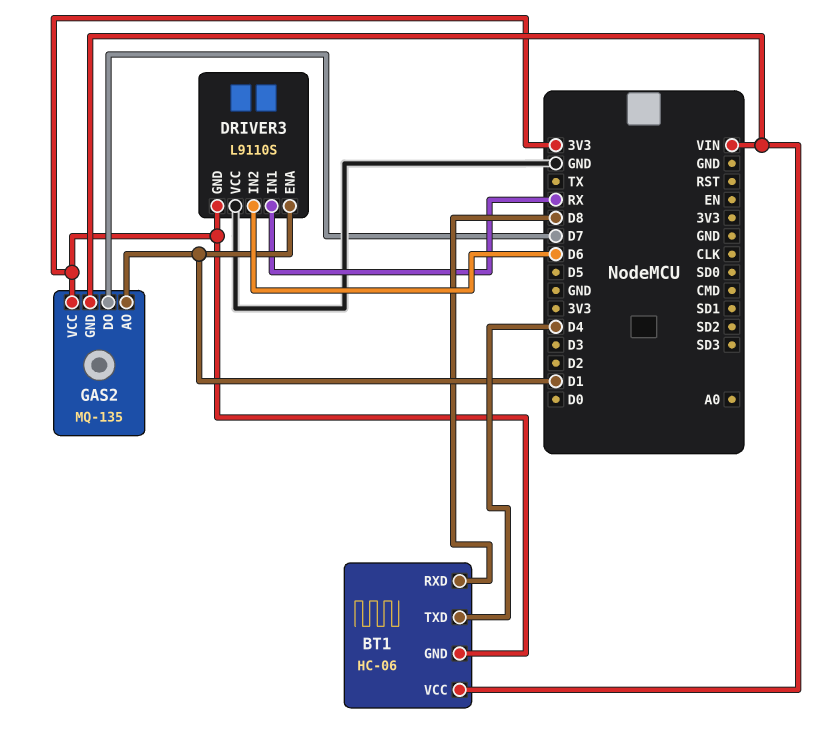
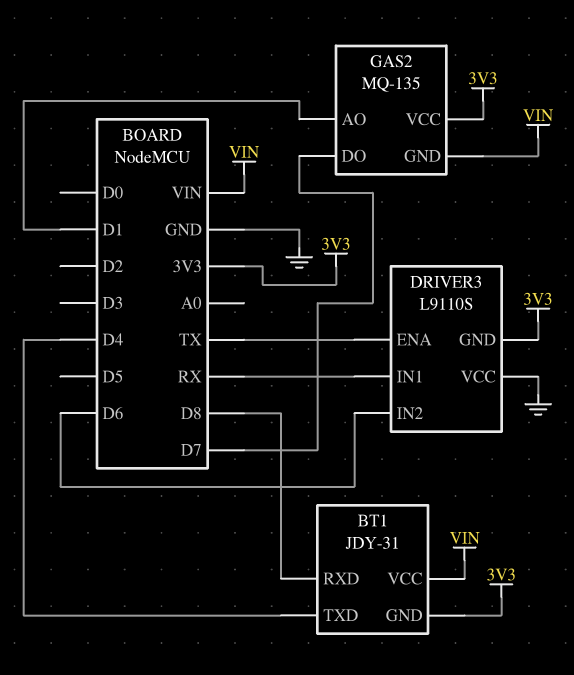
BT1: HC-06 -> JDY-31
DRIVER3 pin ENA: D1 -> TX

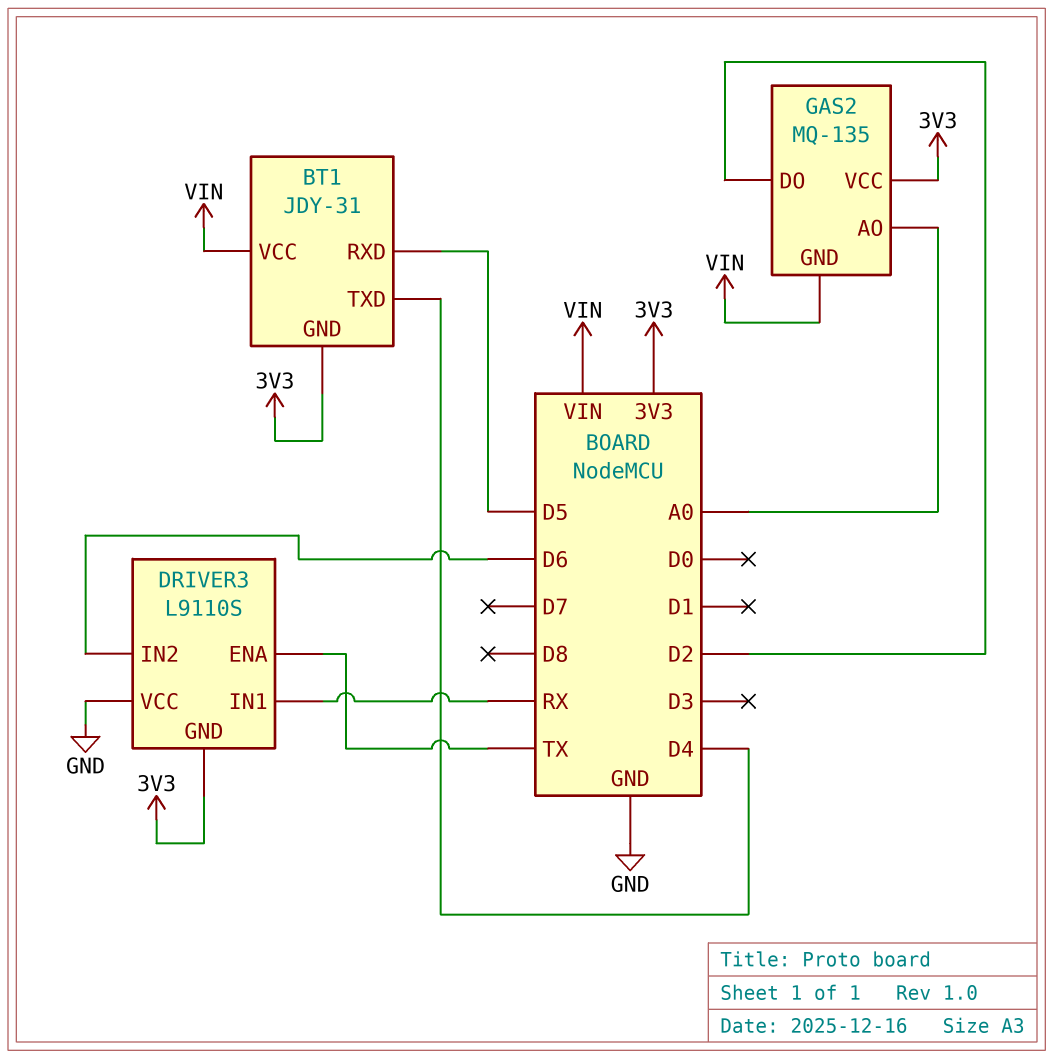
BT1 pin RXD: D8 -> D5
GAS2 pin AO: D1 -> A0
GAS2 pin DO: D7 -> D2

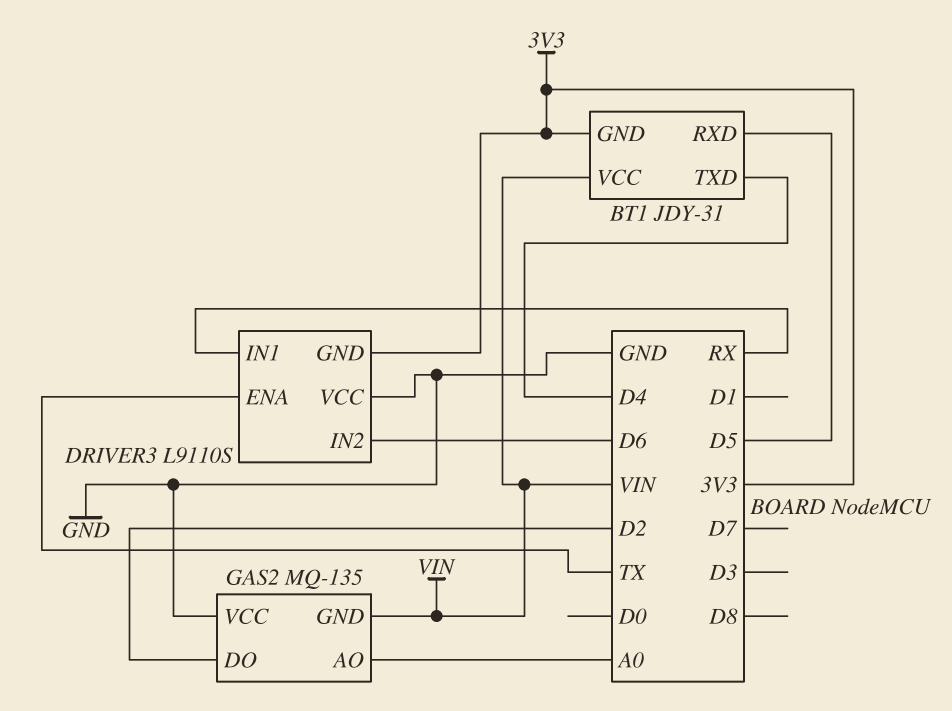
GAS2 pin VCC: 3V3 -> GND

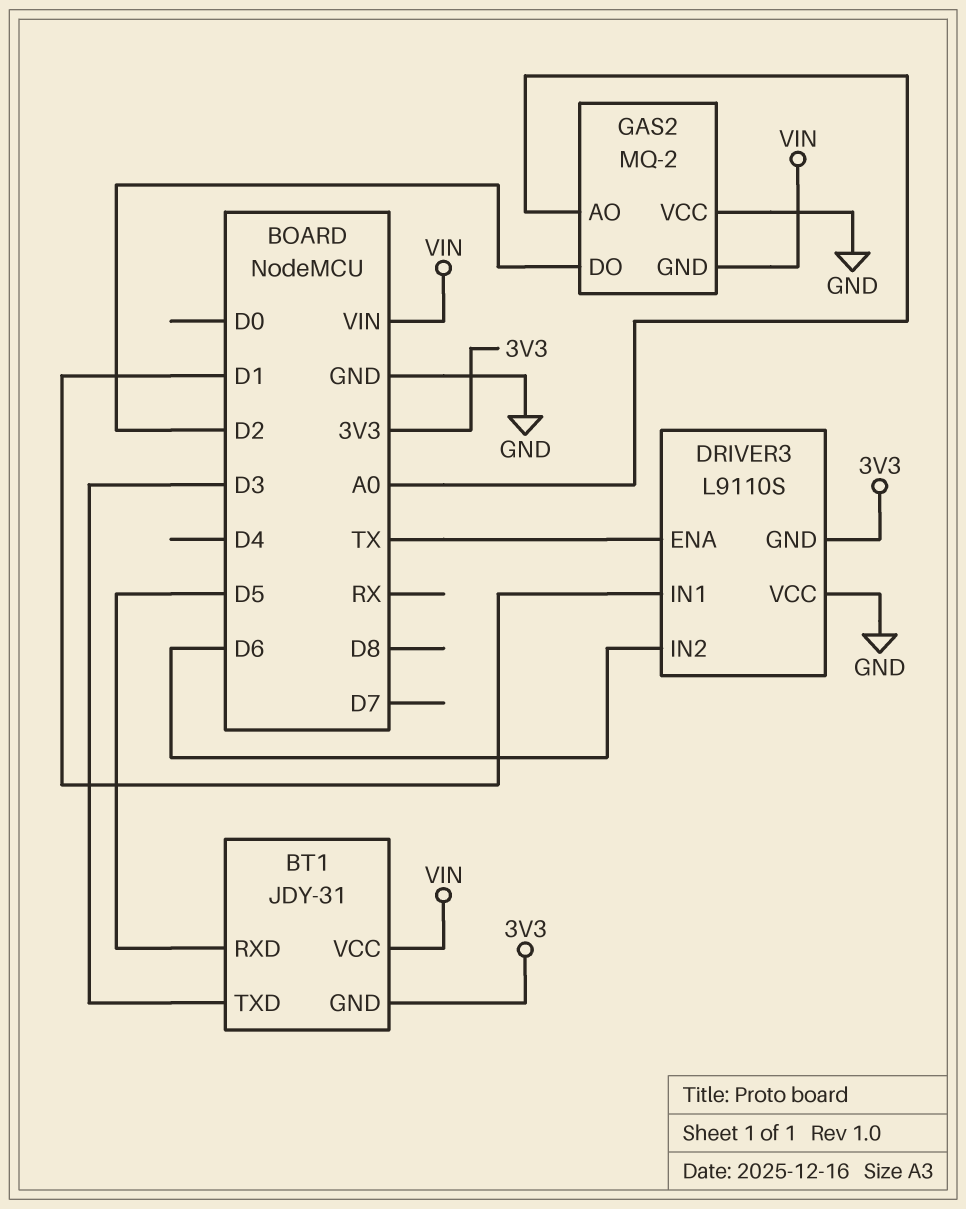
BT1 pin TXD: D4 -> D3
DRIVER3 pin IN1: RX -> D1
GAS2: MQ-135 -> MQ-2

